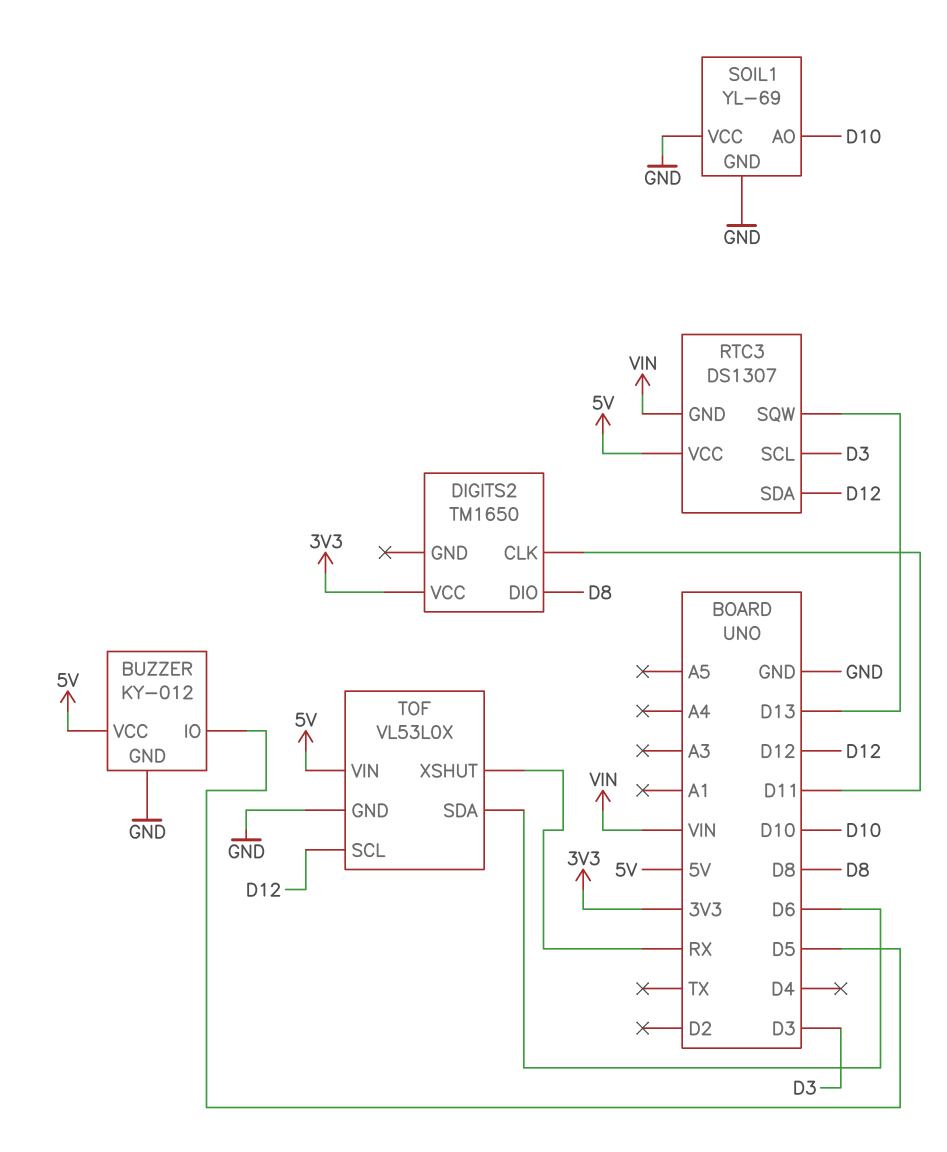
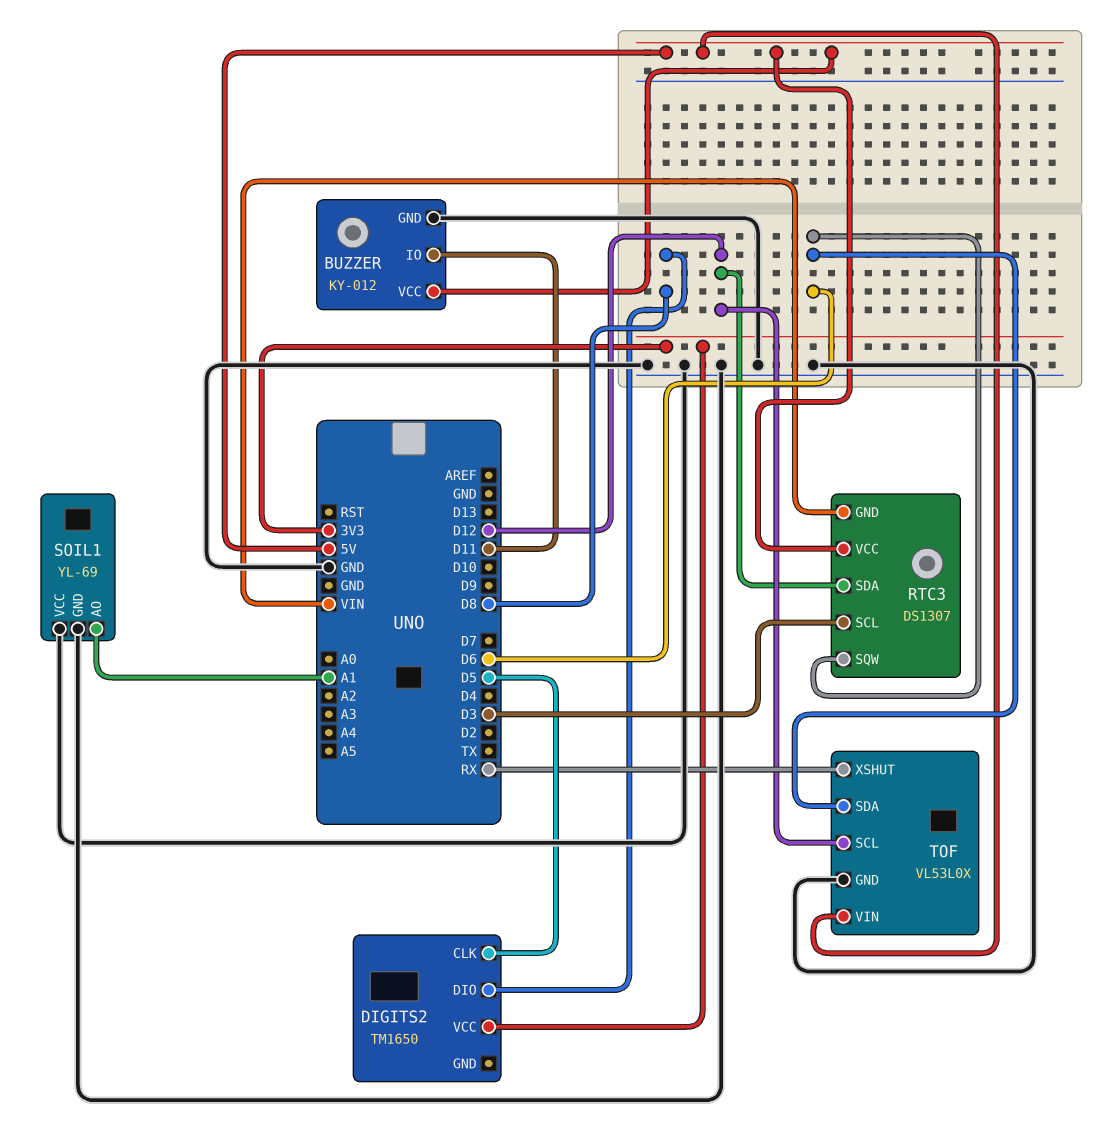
BUZZER pin IO: D5 -> D11
DIGITS2 pin CLK: D11 -> D5
RTC3 pin SQW: D13 -> D6
SOIL1 pin AO: D10 -> A1

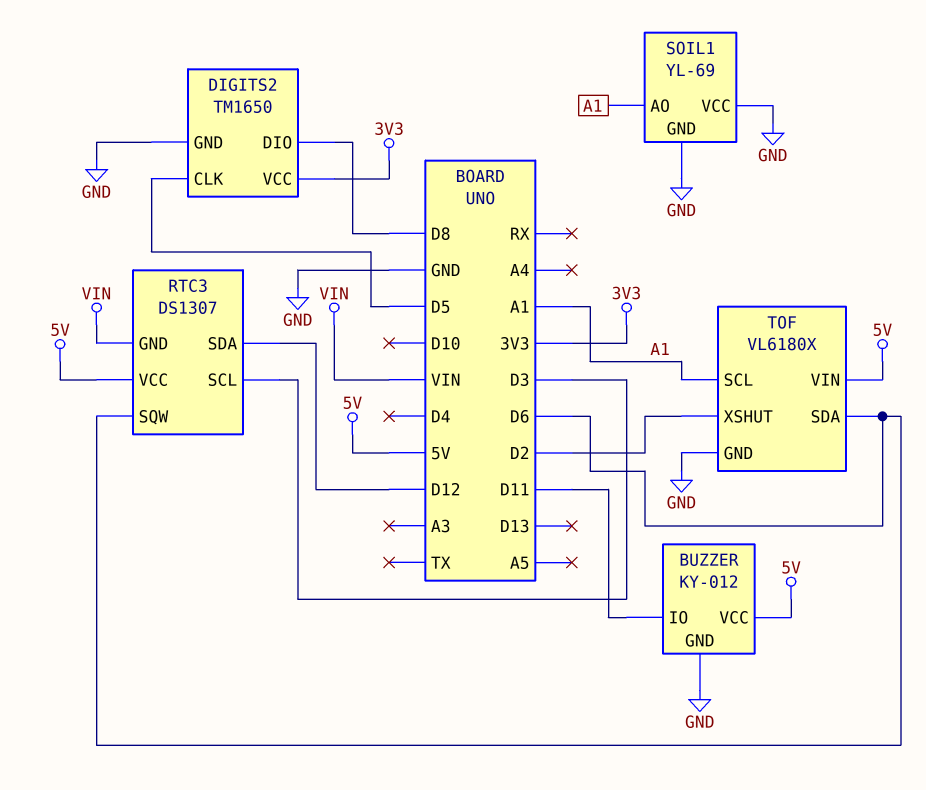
DIGITS2 pin GND: none -> GND
TOF: VL53L0X -> VL6180X
TOF pin SCL: D12 -> A1
TOF pin XSHUT: RX -> D2

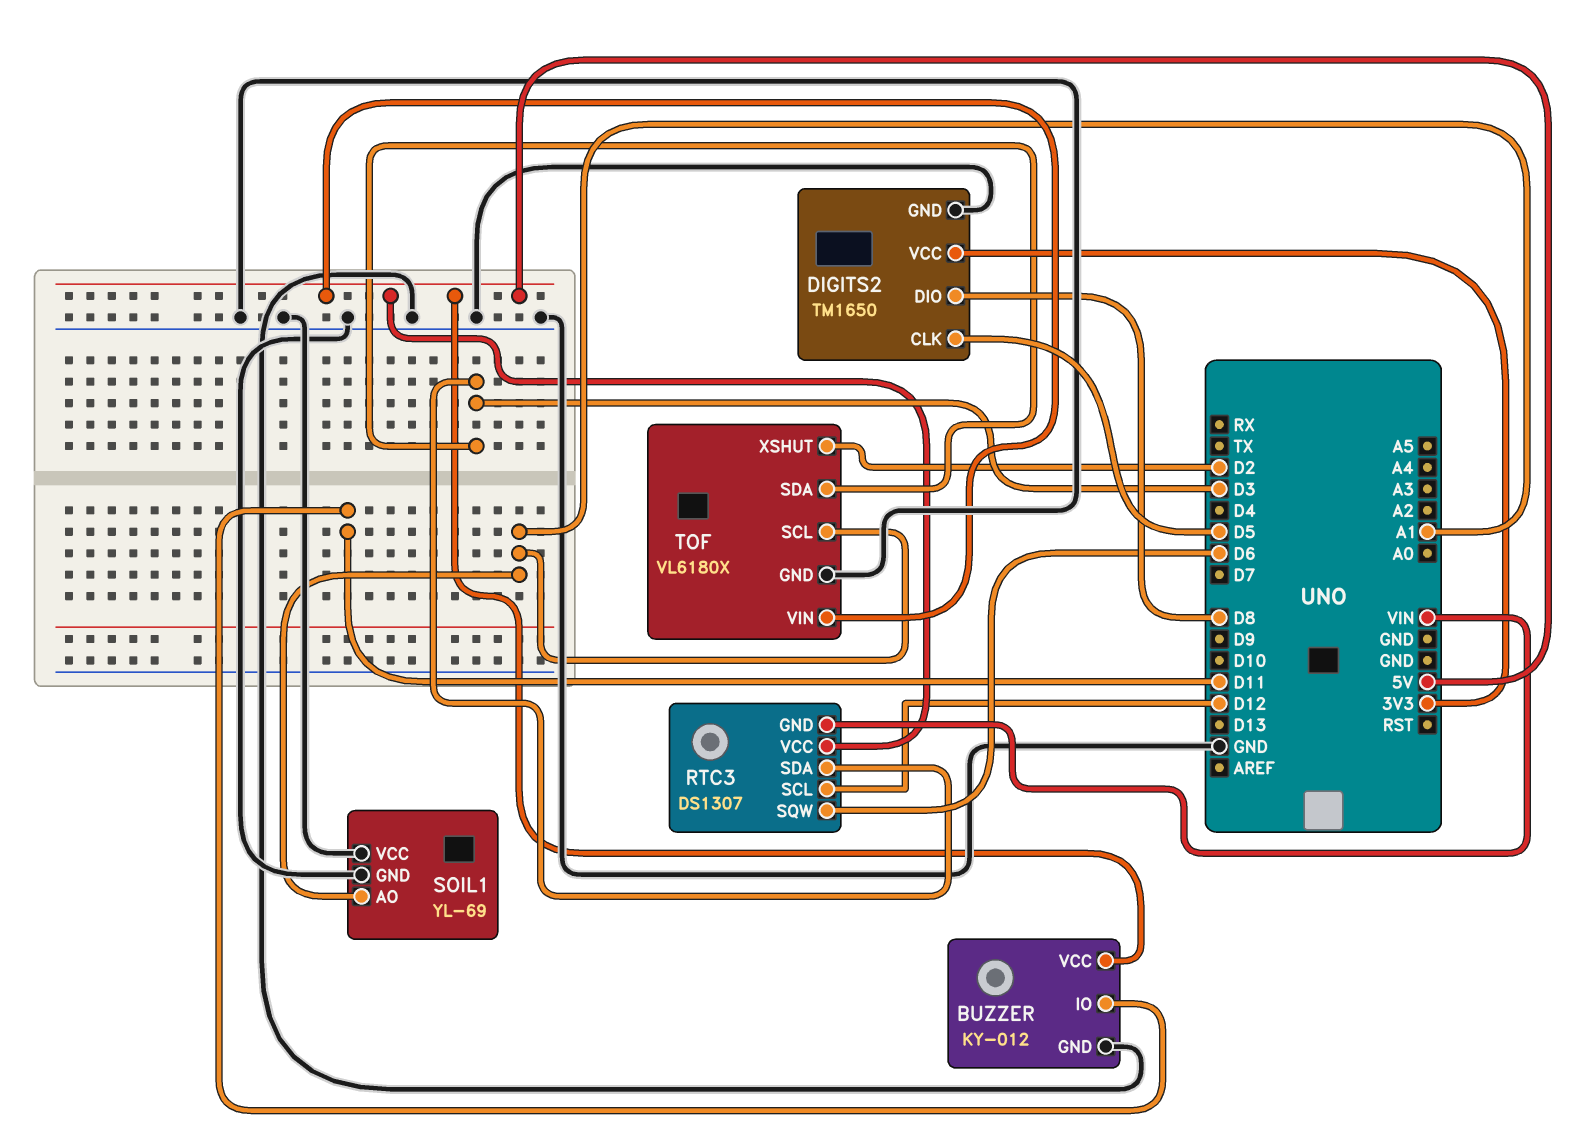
RTC3 pin SCL: D3 -> D12
RTC3 pin SDA: D12 -> D3
TOF pin SDA: D6 -> D3

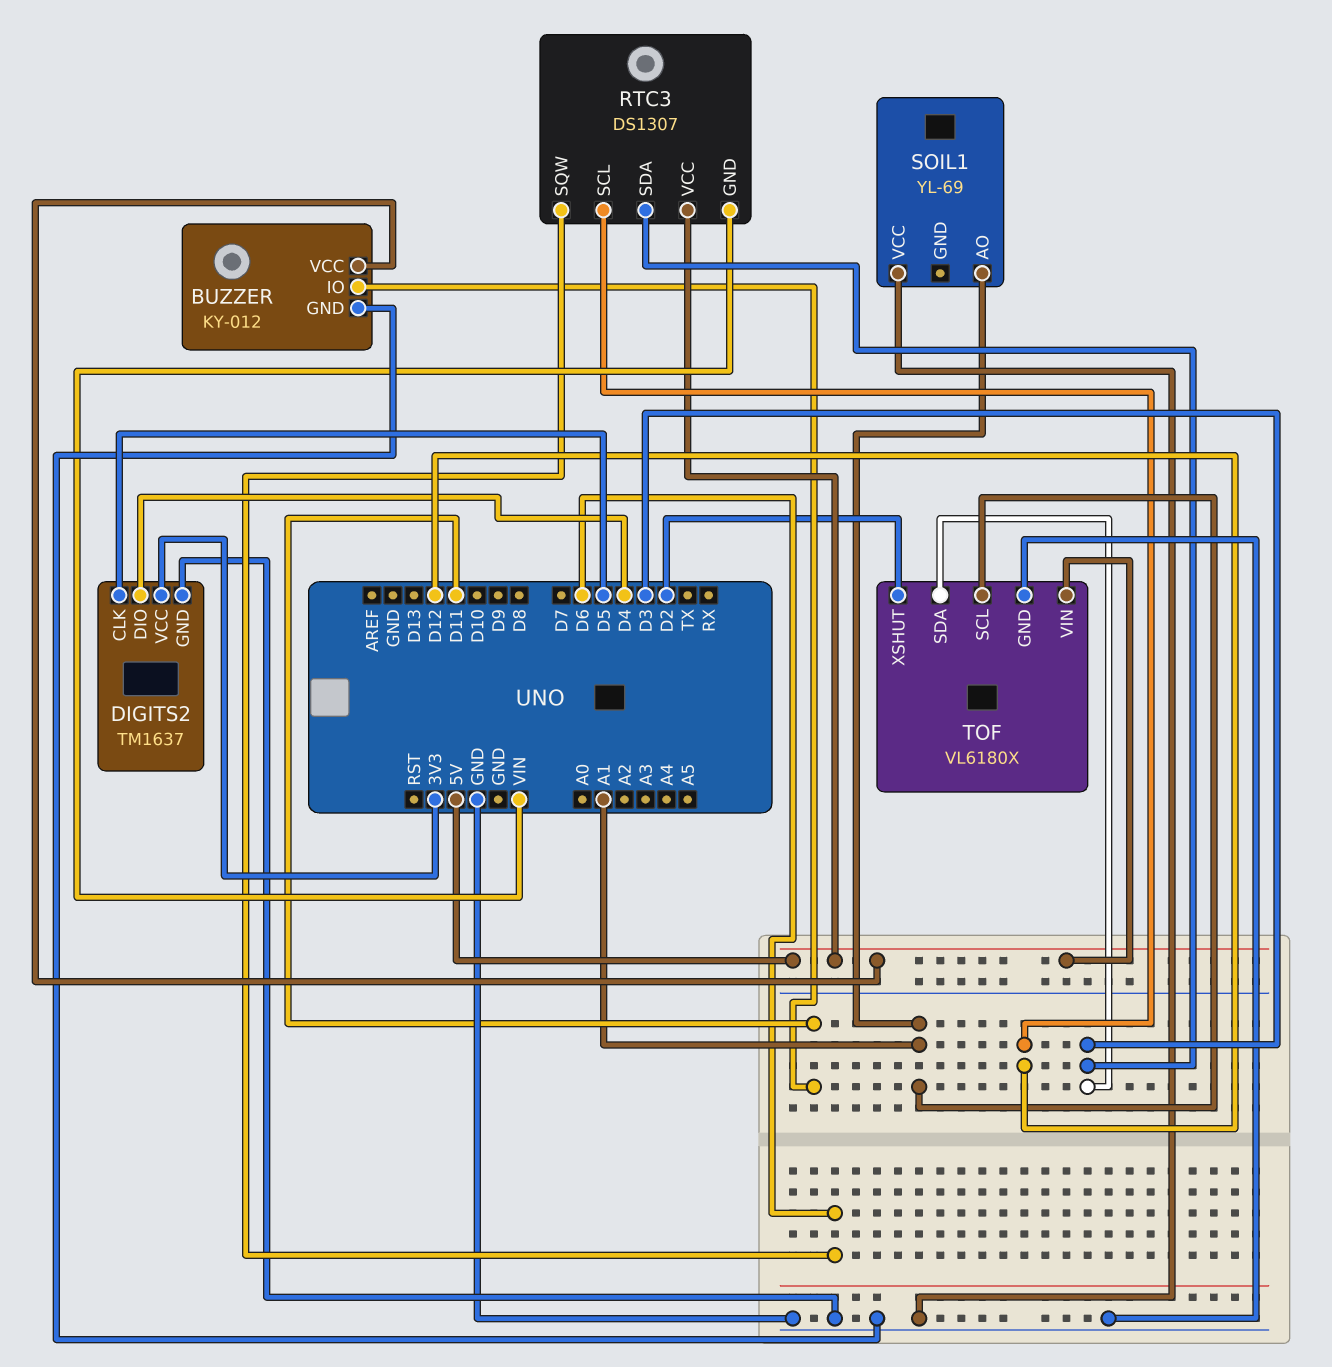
DIGITS2: TM1650 -> TM1637
DIGITS2 pin DIO: D8 -> D4
SOIL1 pin GND: GND -> none

